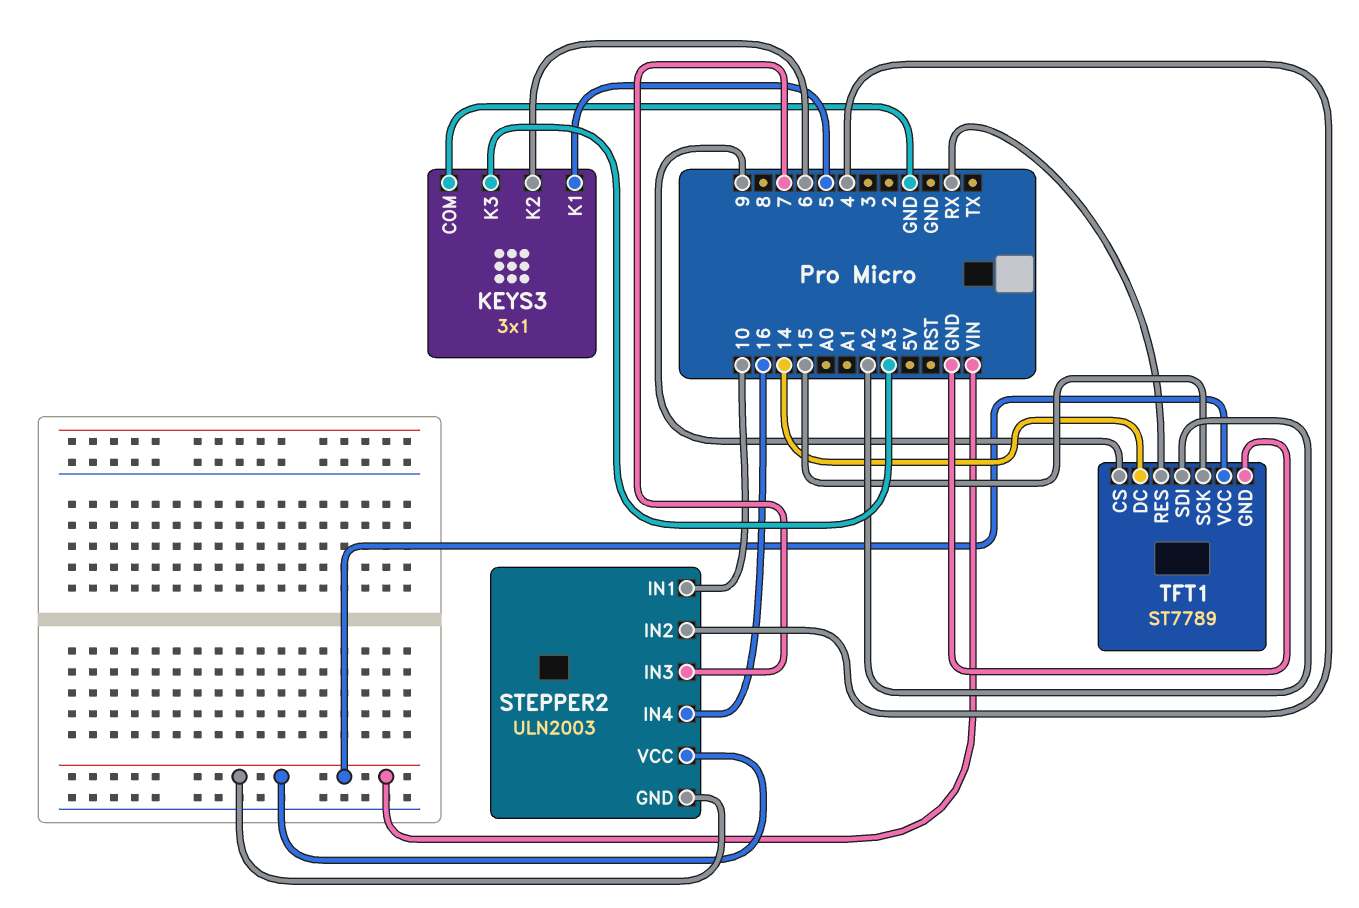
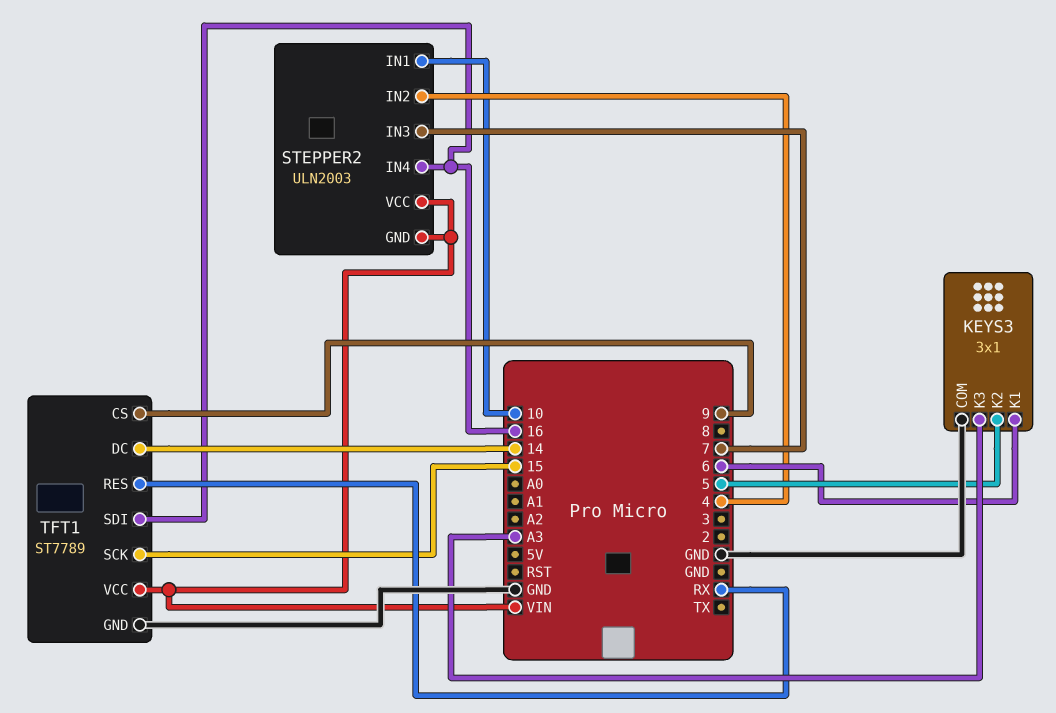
KEYS3 pin K1: 5 -> 6
KEYS3 pin K2: 6 -> 5
TFT1 pin SDI: A2 -> 16

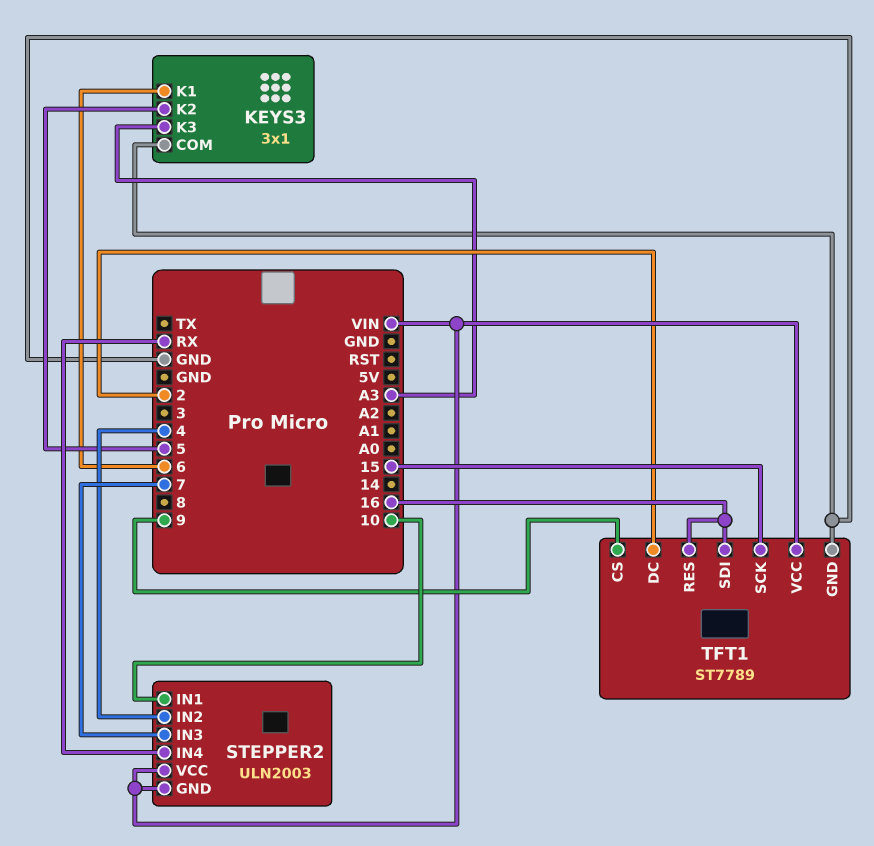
STEPPER2 pin IN4: 16 -> RX
TFT1 pin DC: 14 -> 2
TFT1 pin RES: RX -> 16

